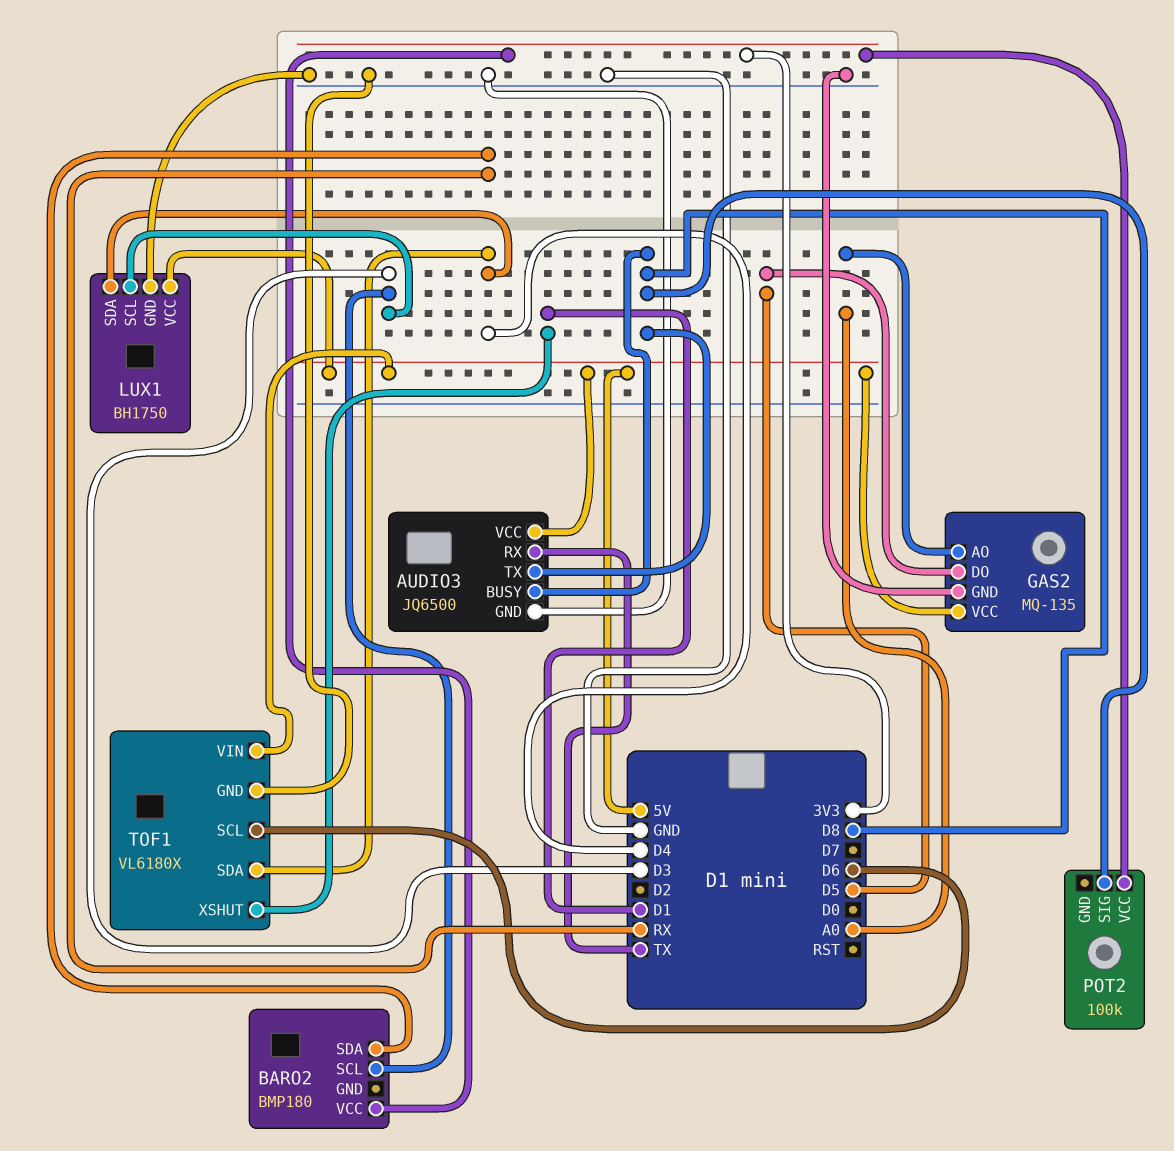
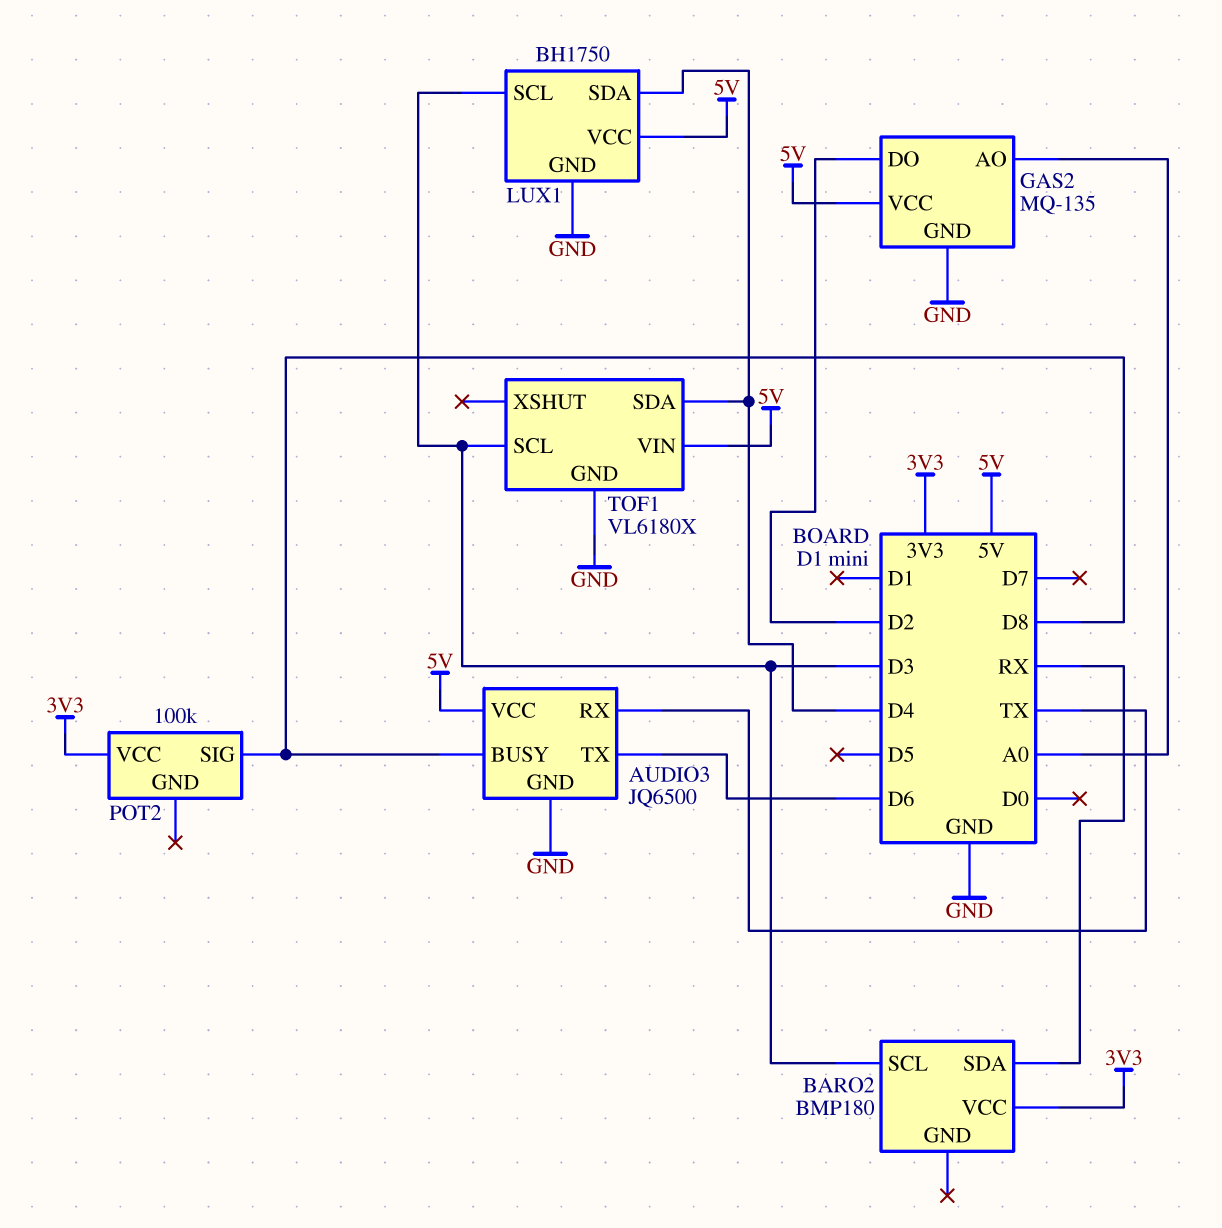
AUDIO3 pin TX: D8 -> D6
GAS2 pin DO: D5 -> D2
TOF1 pin SCL: D6 -> D3
TOF1 pin XSHUT: D1 -> none

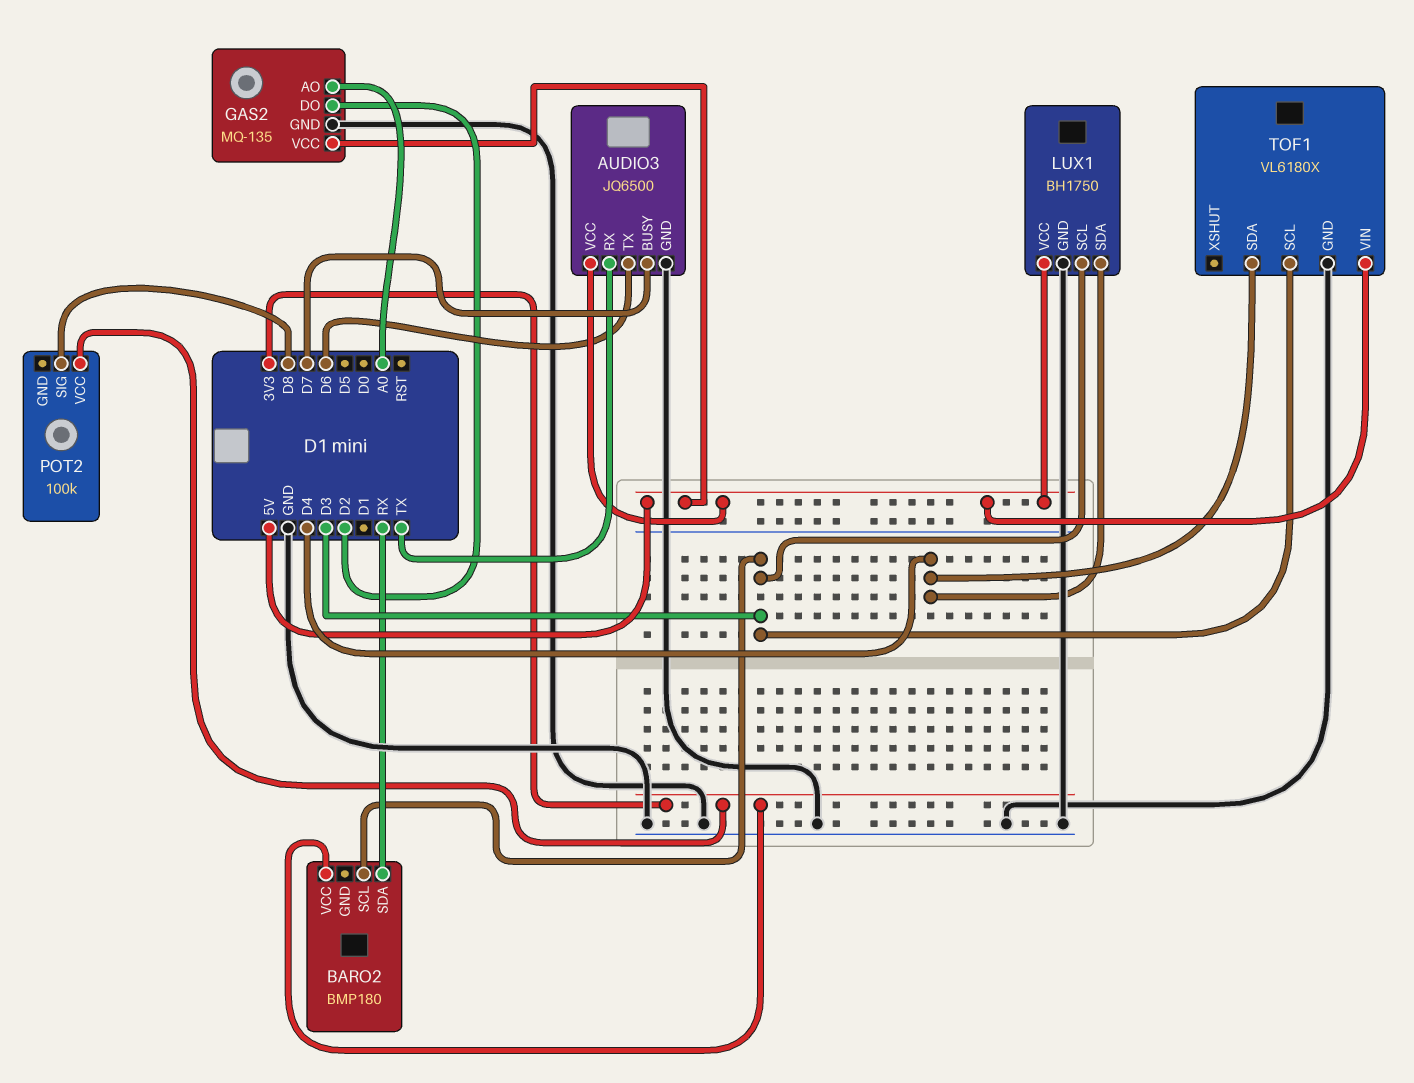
AUDIO3 pin BUSY: D8 -> D7

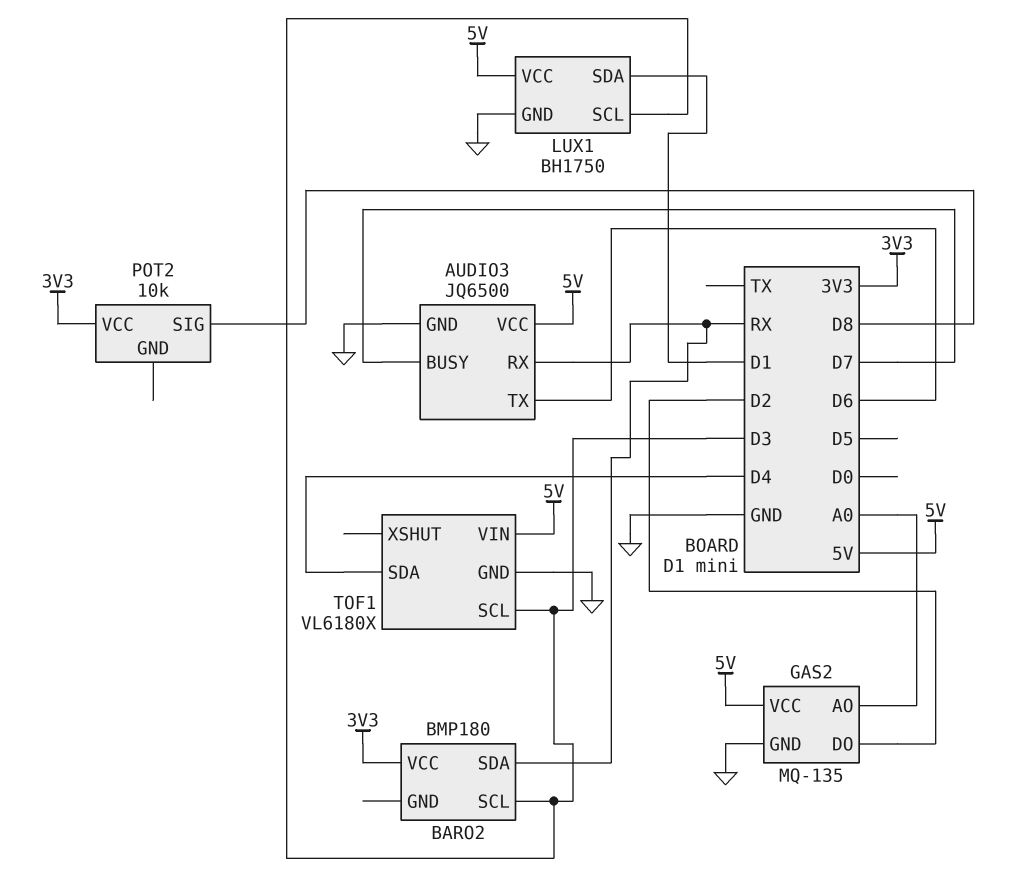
AUDIO3 pin RX: TX -> RX
LUX1 pin SDA: D4 -> D1
POT2: 100k -> 10k

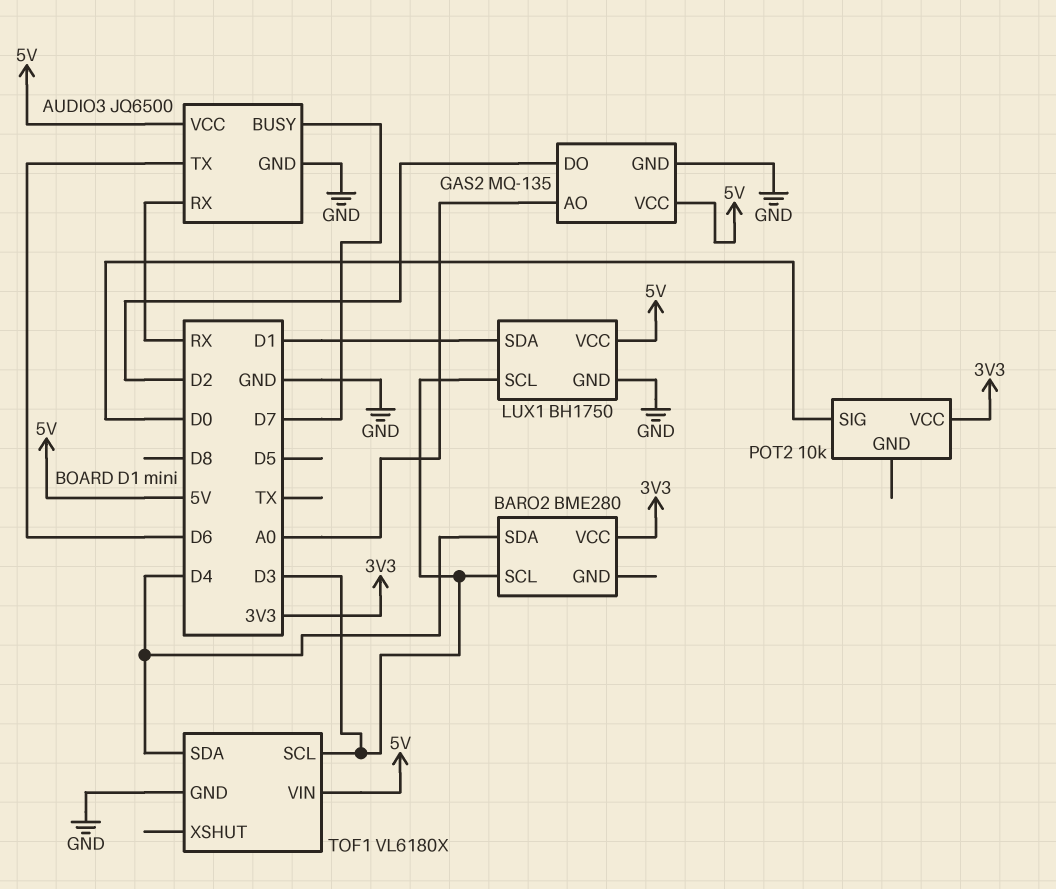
BARO2: BMP180 -> BME280
BARO2 pin SDA: RX -> D4
POT2 pin SIG: D8 -> D0

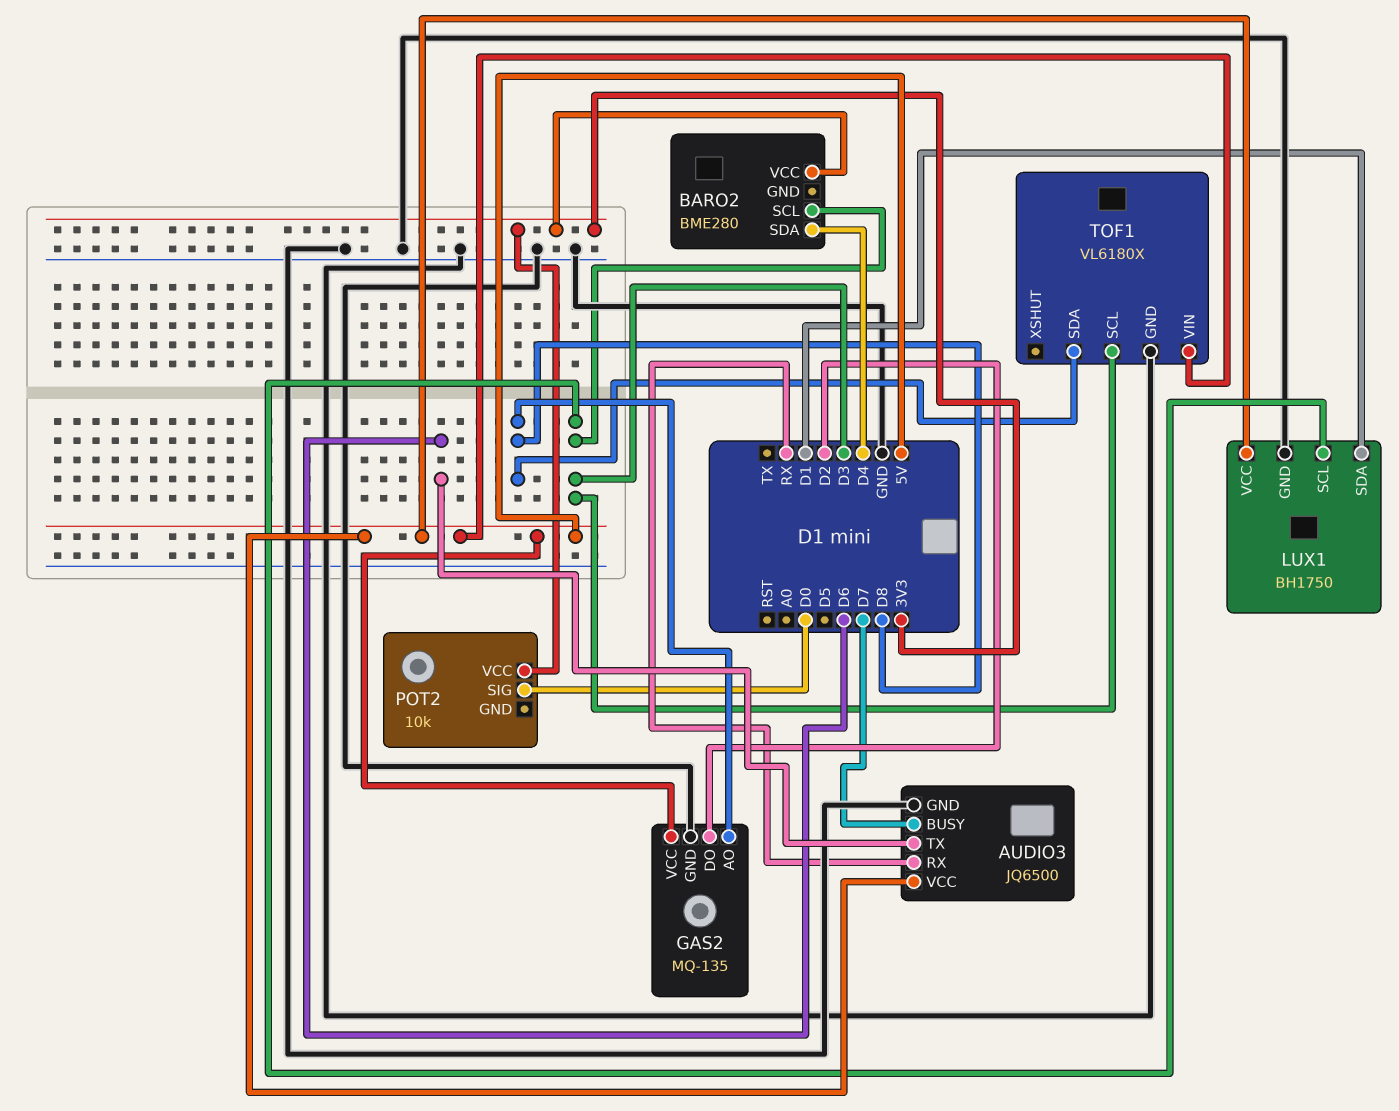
GAS2 pin AO: A0 -> D8
TOF1 pin SDA: D4 -> D8

